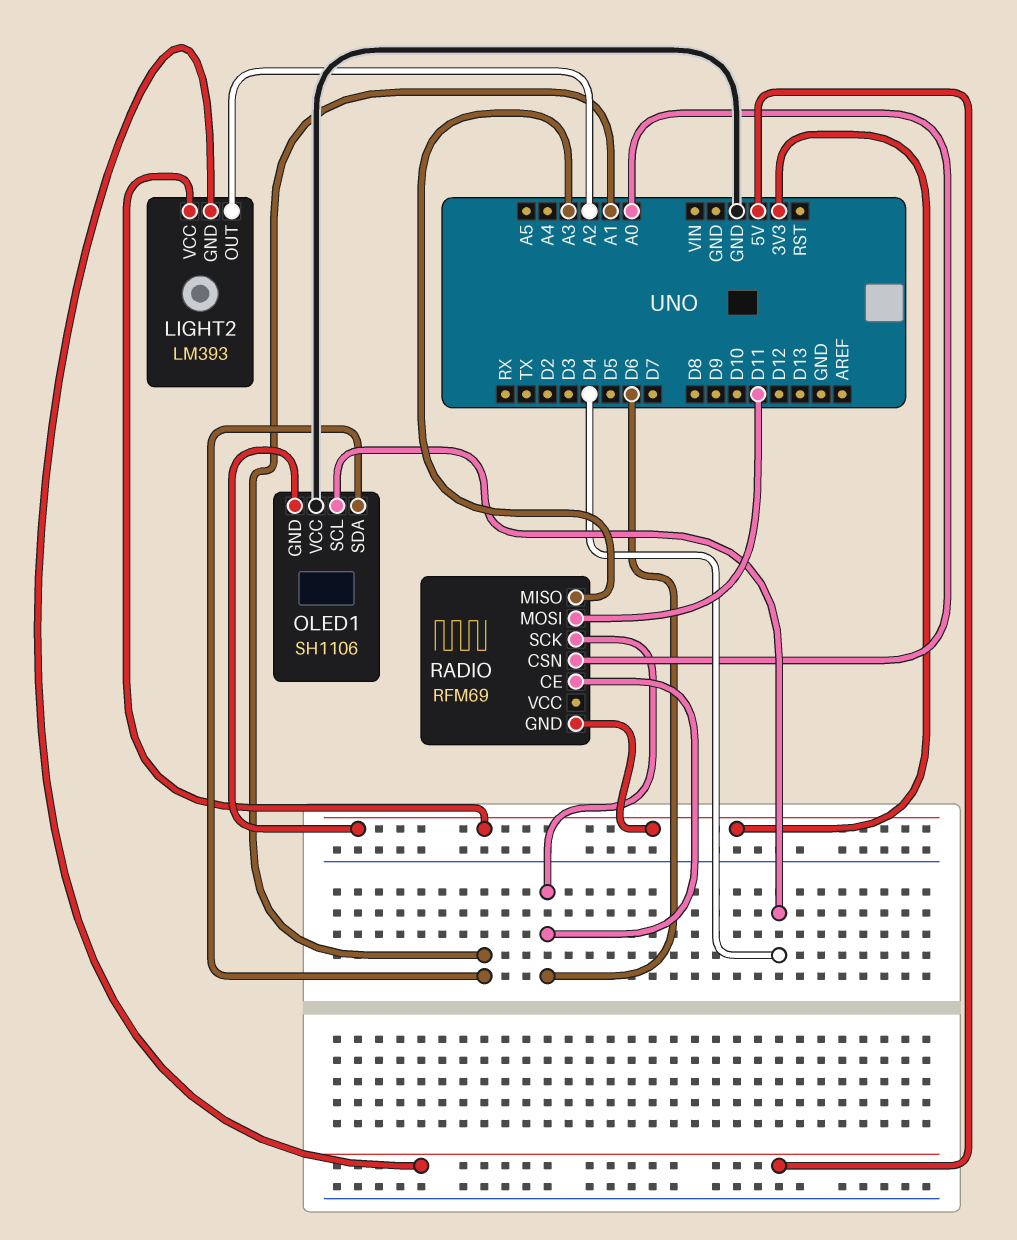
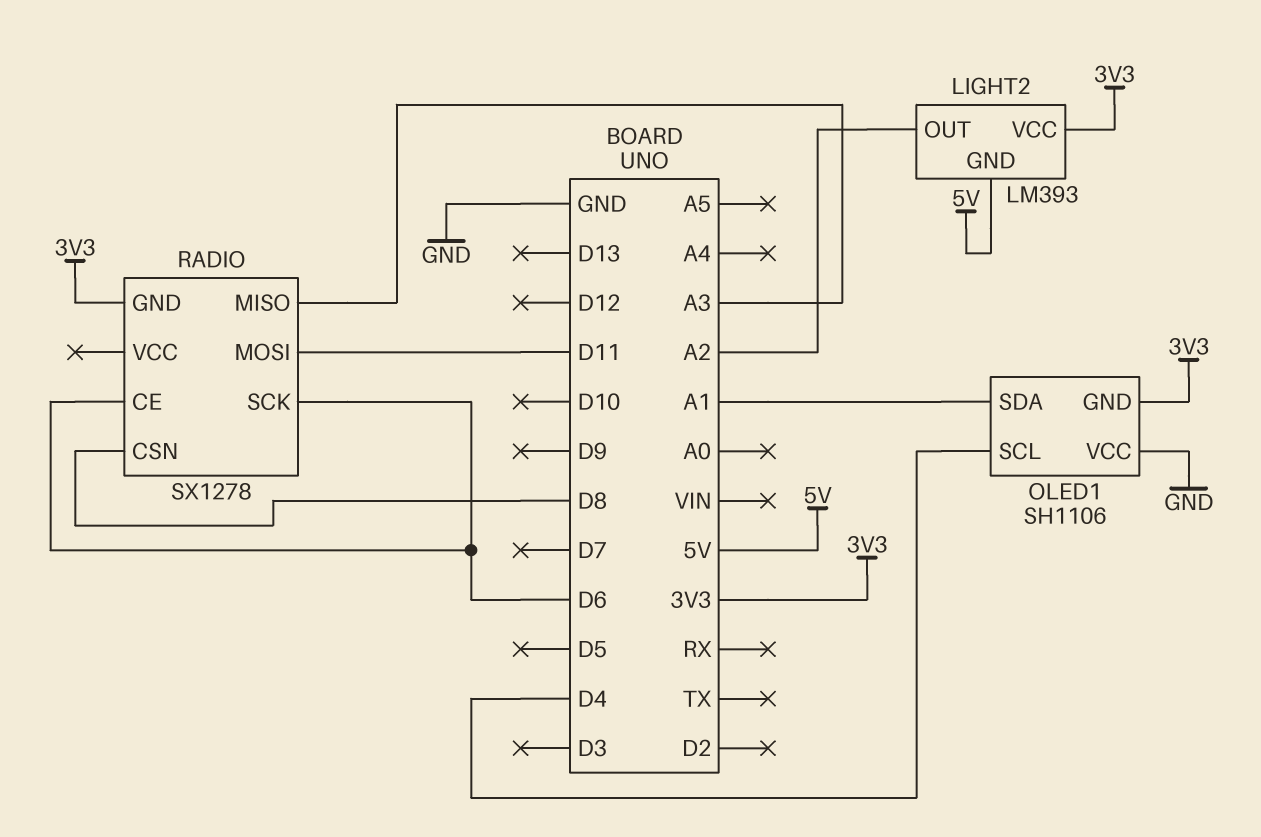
RADIO: RFM69 -> SX1278
RADIO pin CSN: A0 -> D8

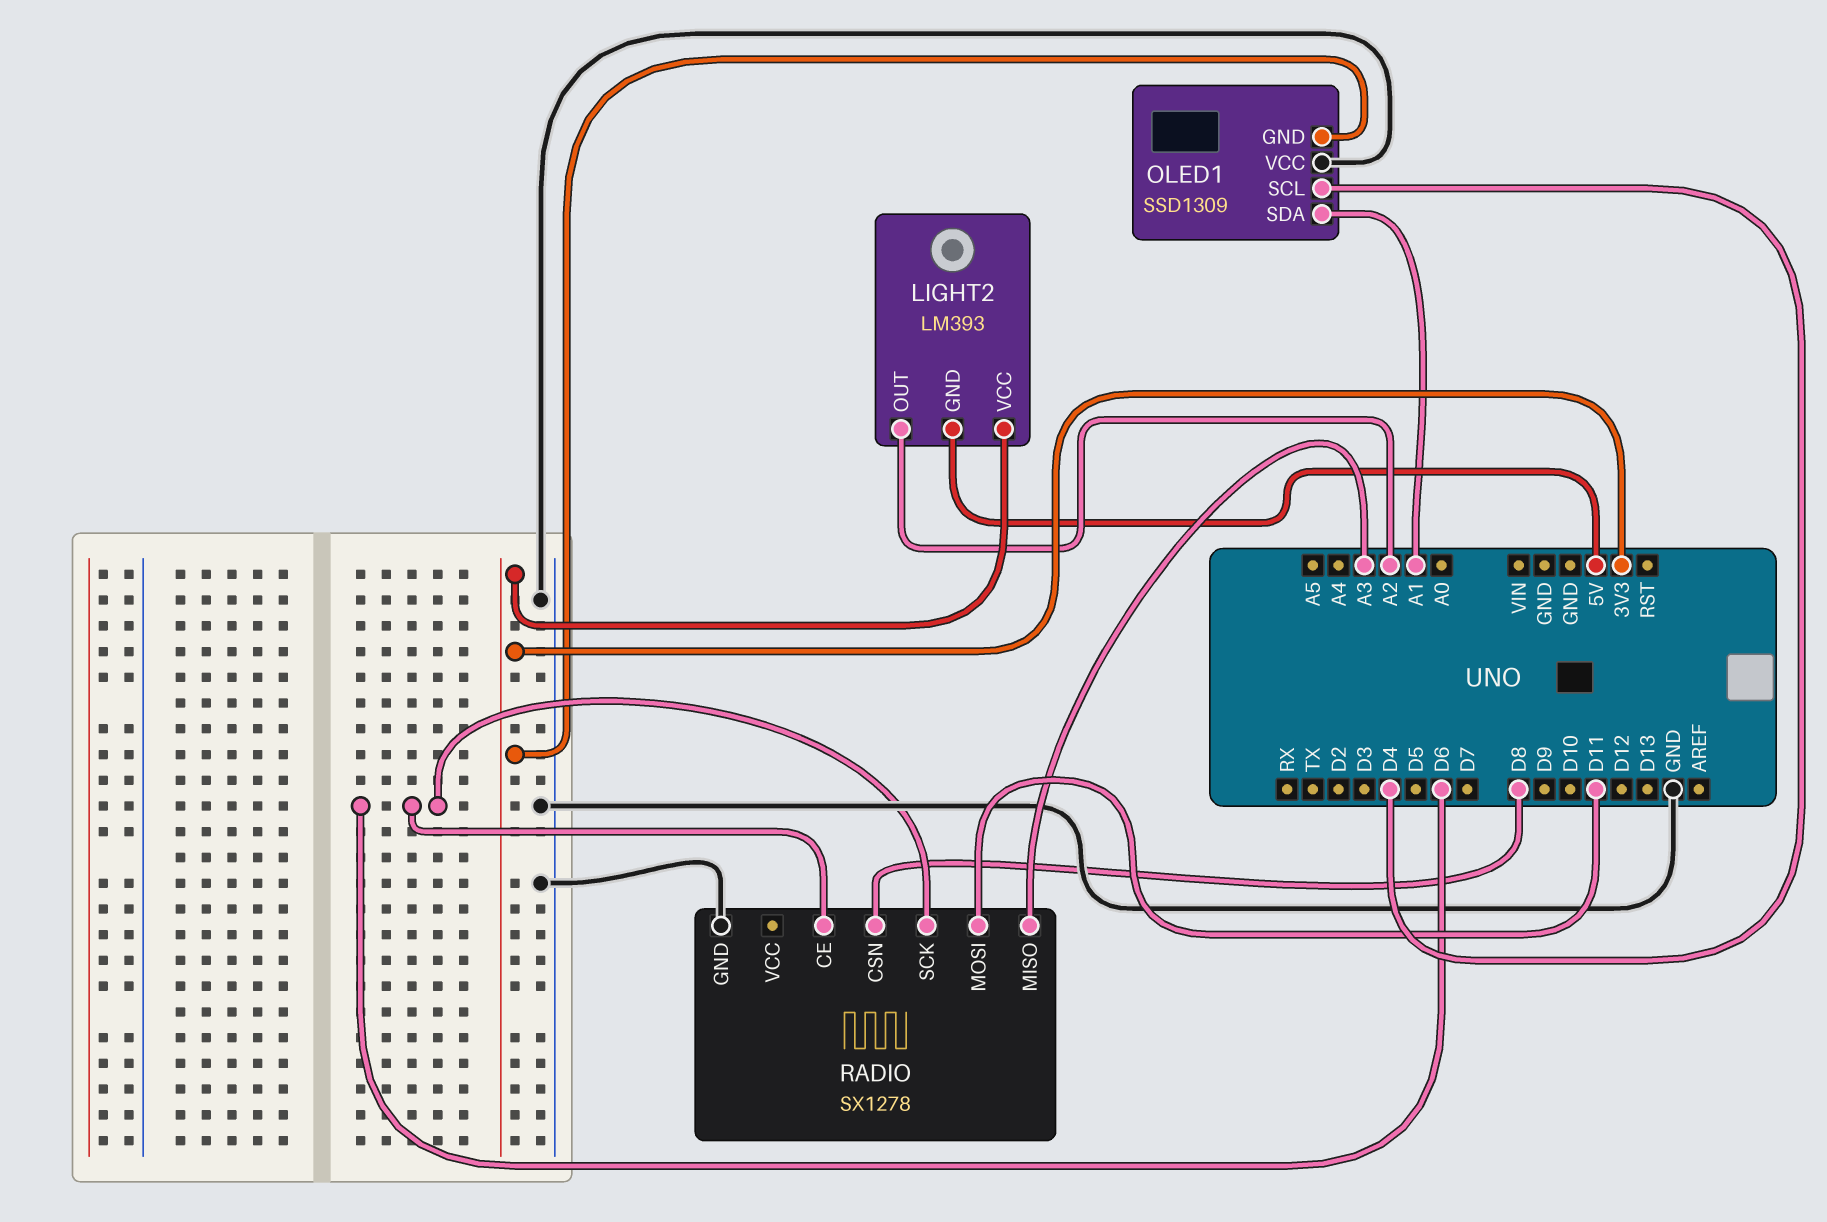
OLED1: SH1106 -> SSD1309
RADIO pin GND: 3V3 -> GND

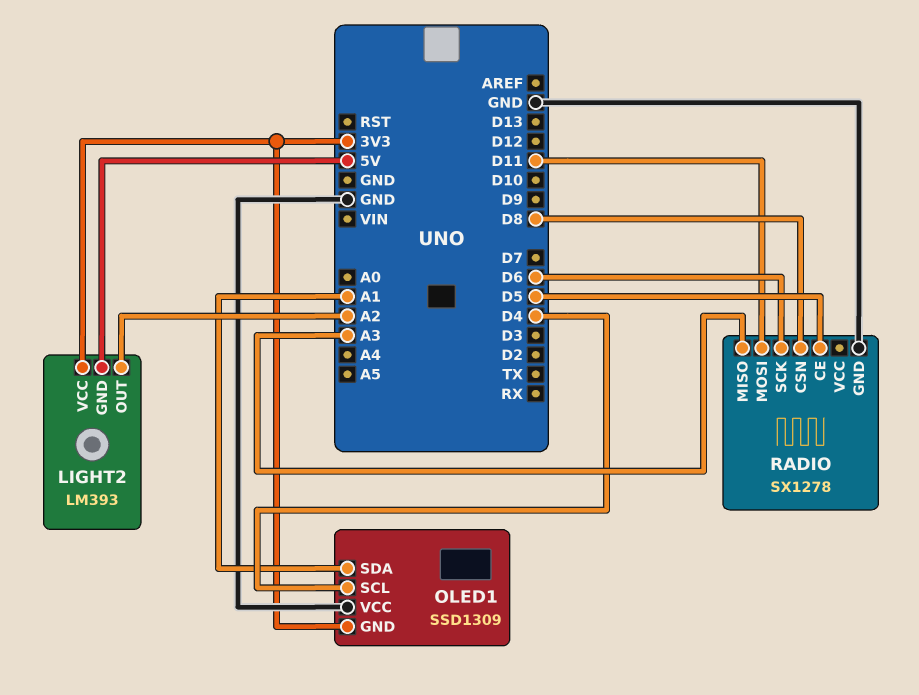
RADIO pin CE: D6 -> D5

